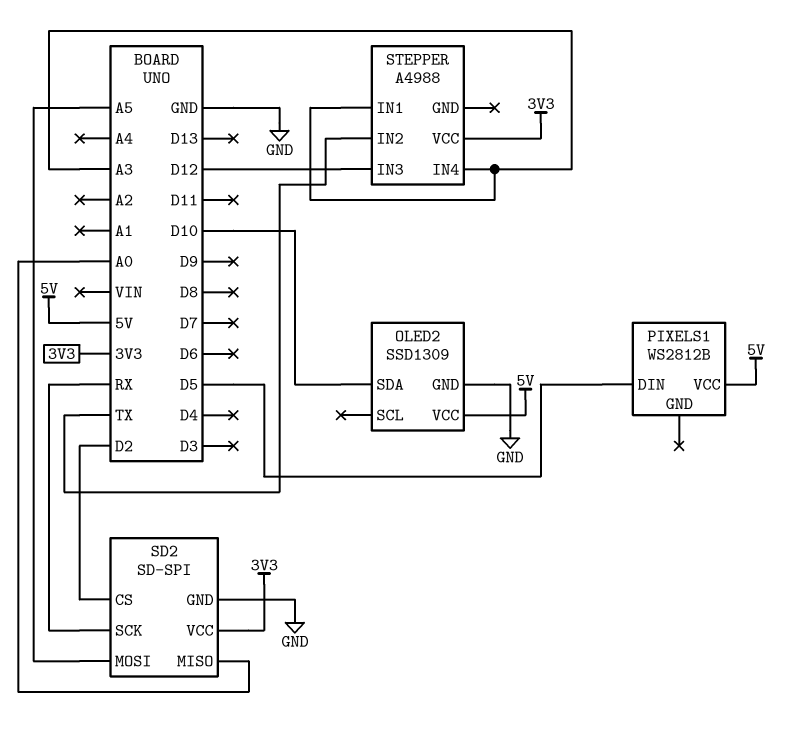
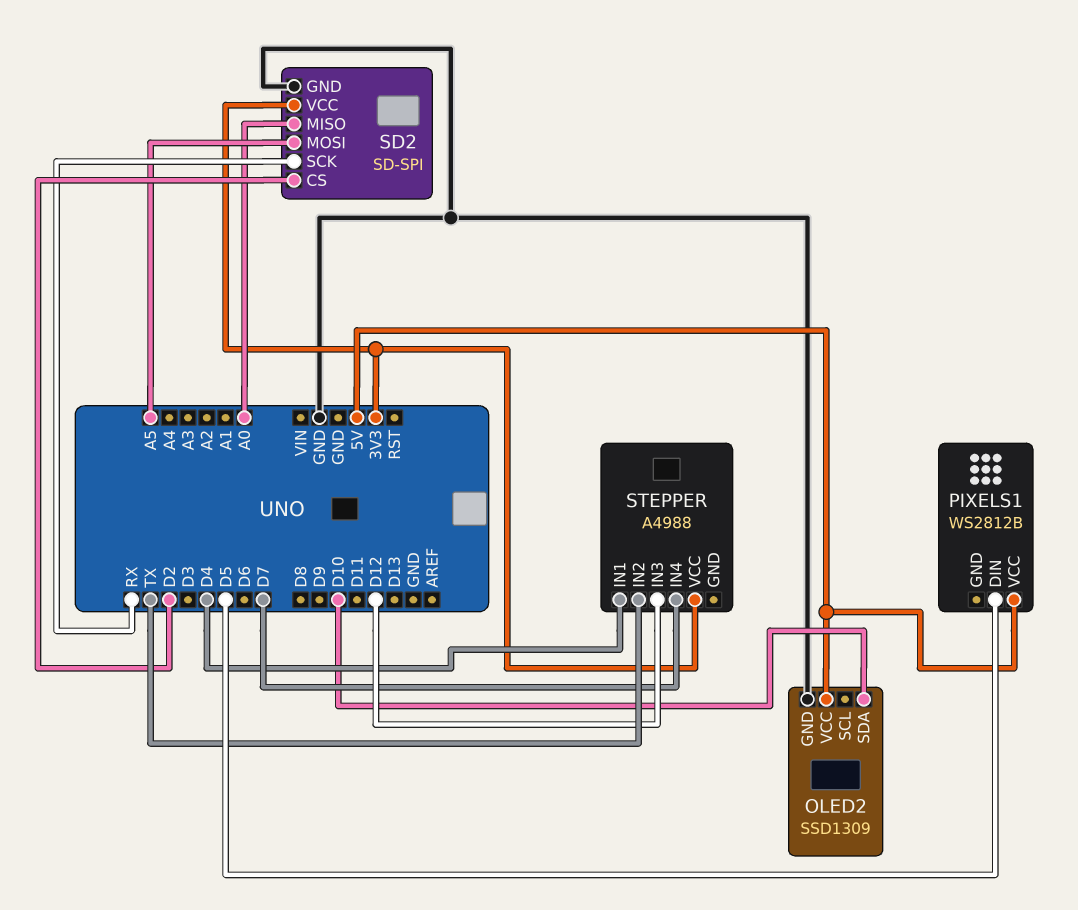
STEPPER pin IN1: A3 -> D4
STEPPER pin IN4: A3 -> D7

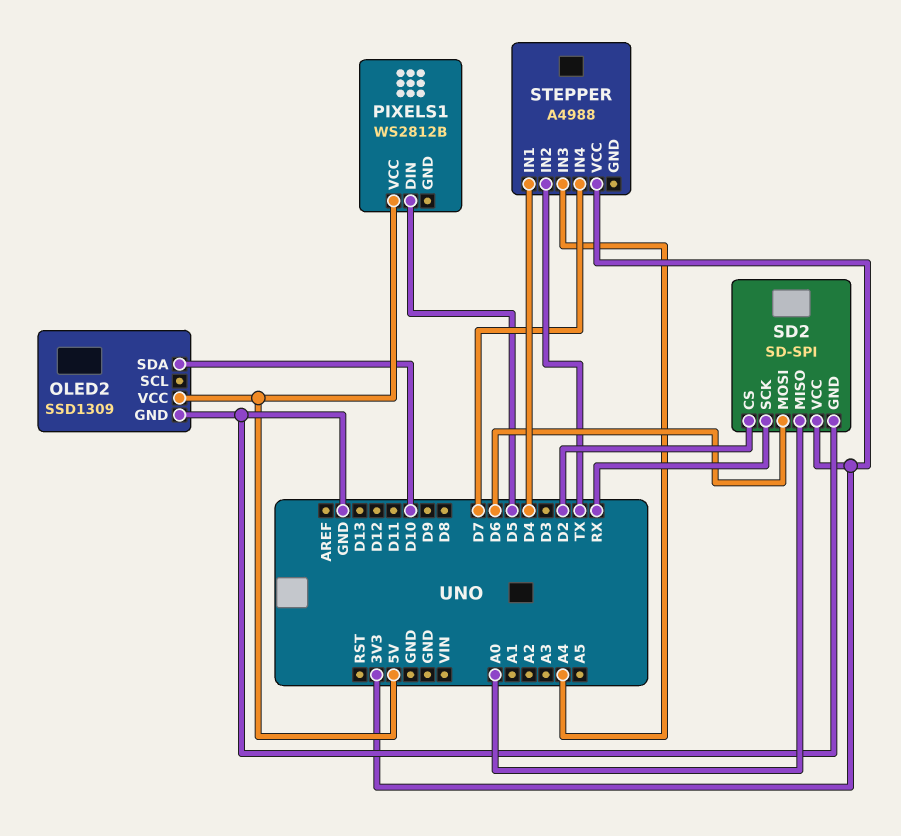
SD2 pin MOSI: A5 -> D6
STEPPER pin IN3: D12 -> A4

